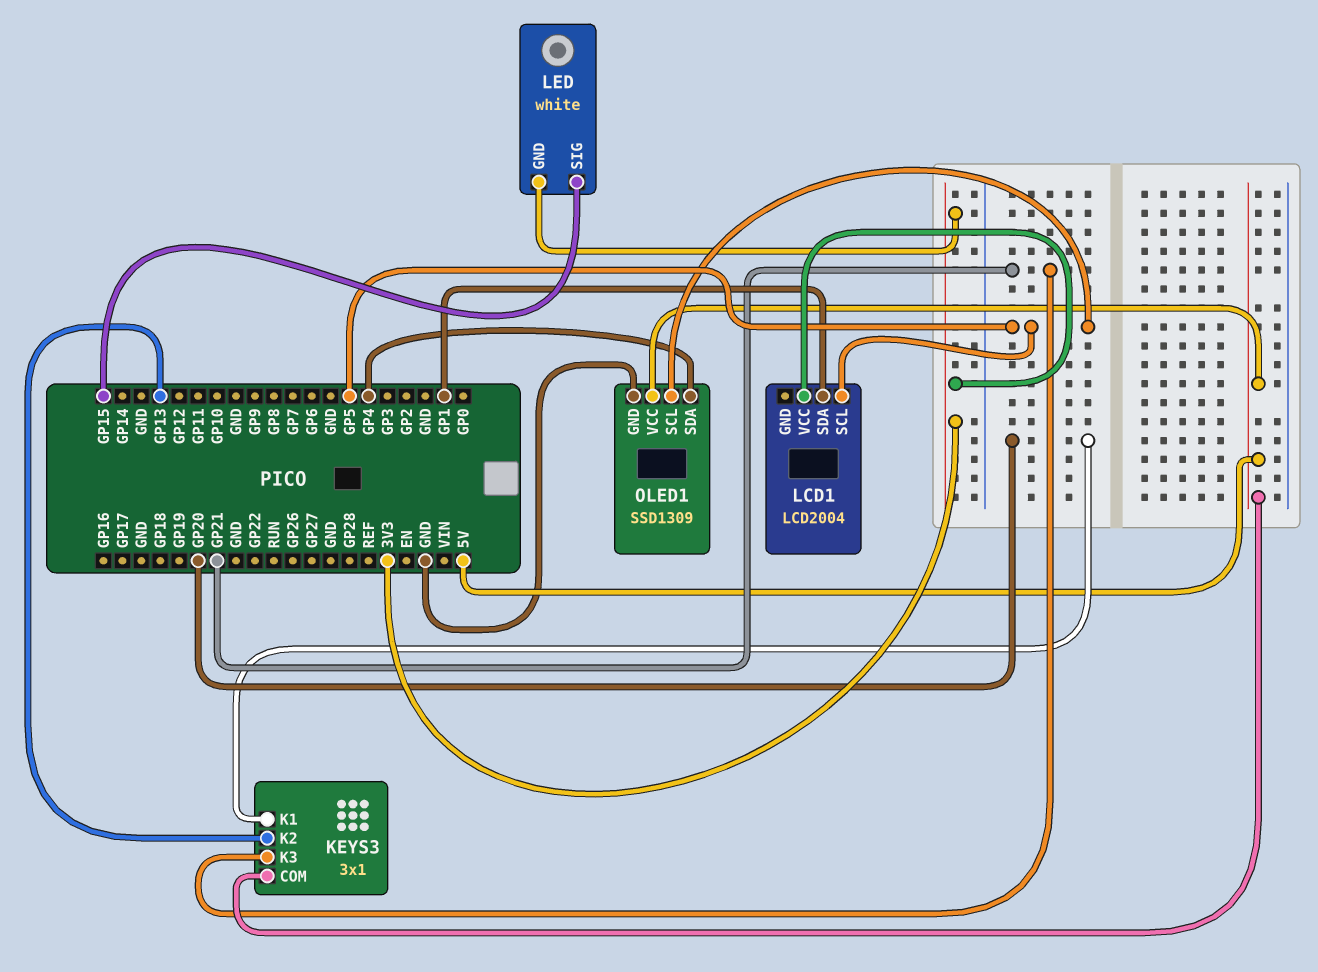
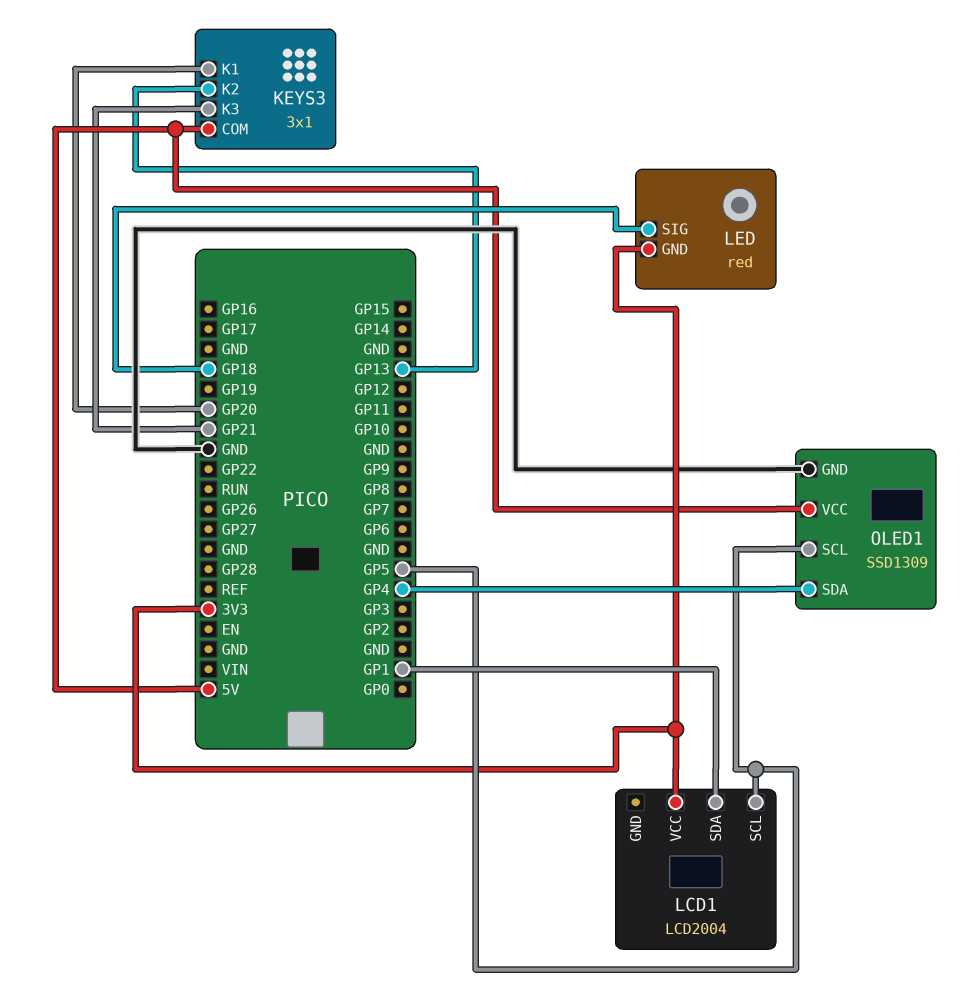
LED: white -> red
LED pin SIG: GP15 -> GP18

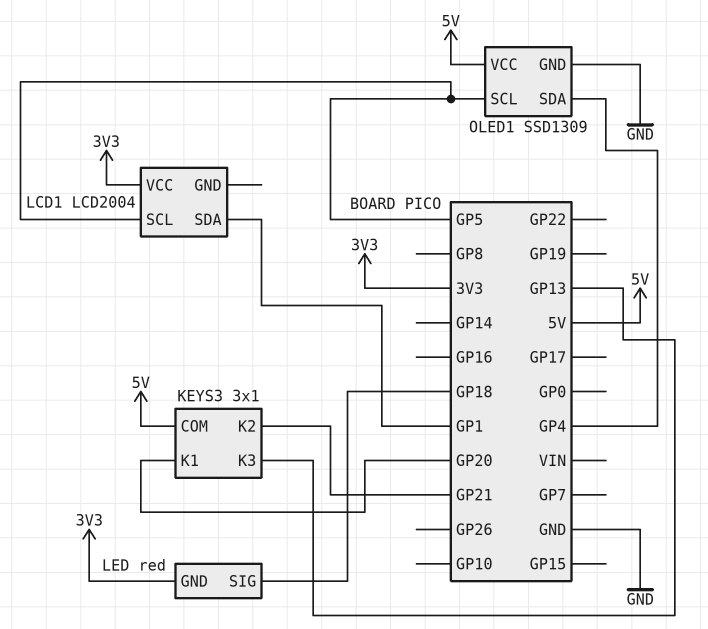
KEYS3 pin K2: GP13 -> GP21
KEYS3 pin K3: GP21 -> GP13

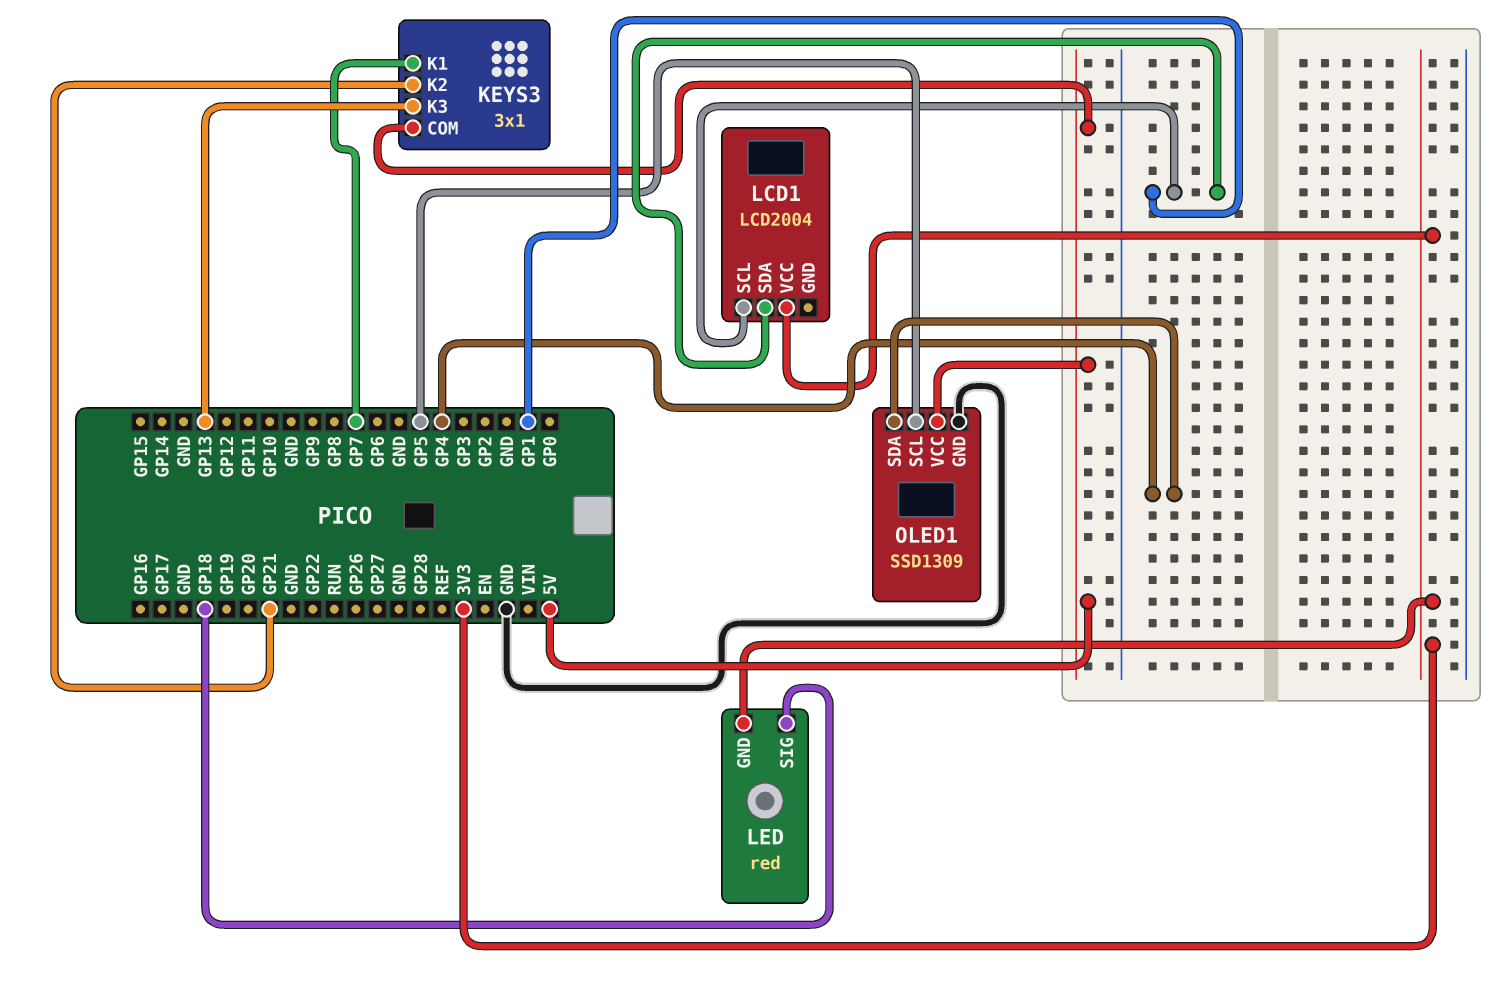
KEYS3 pin K1: GP20 -> GP7
LCD1 pin SCL: GP5 -> GP1

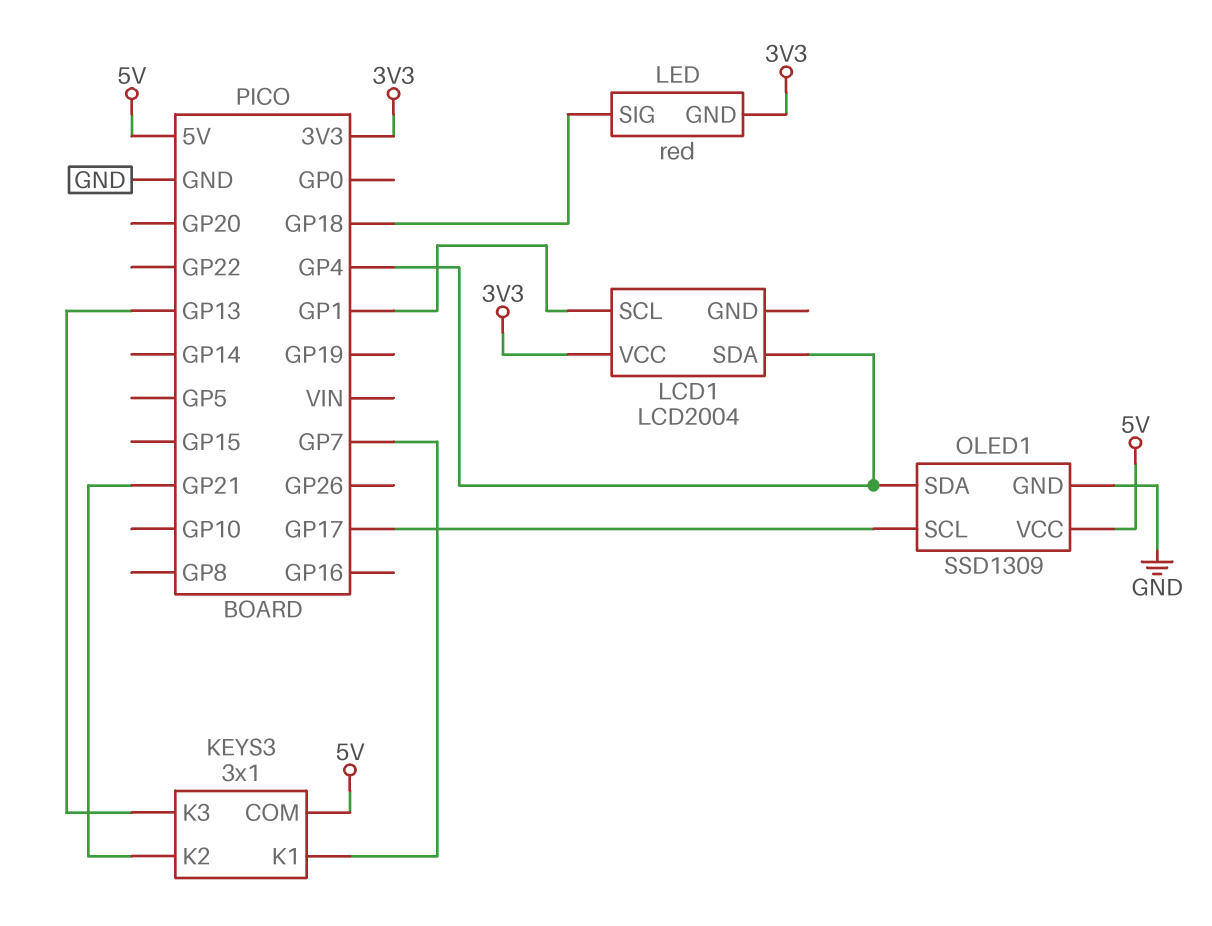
LCD1 pin SDA: GP1 -> GP4
OLED1 pin SCL: GP5 -> GP17

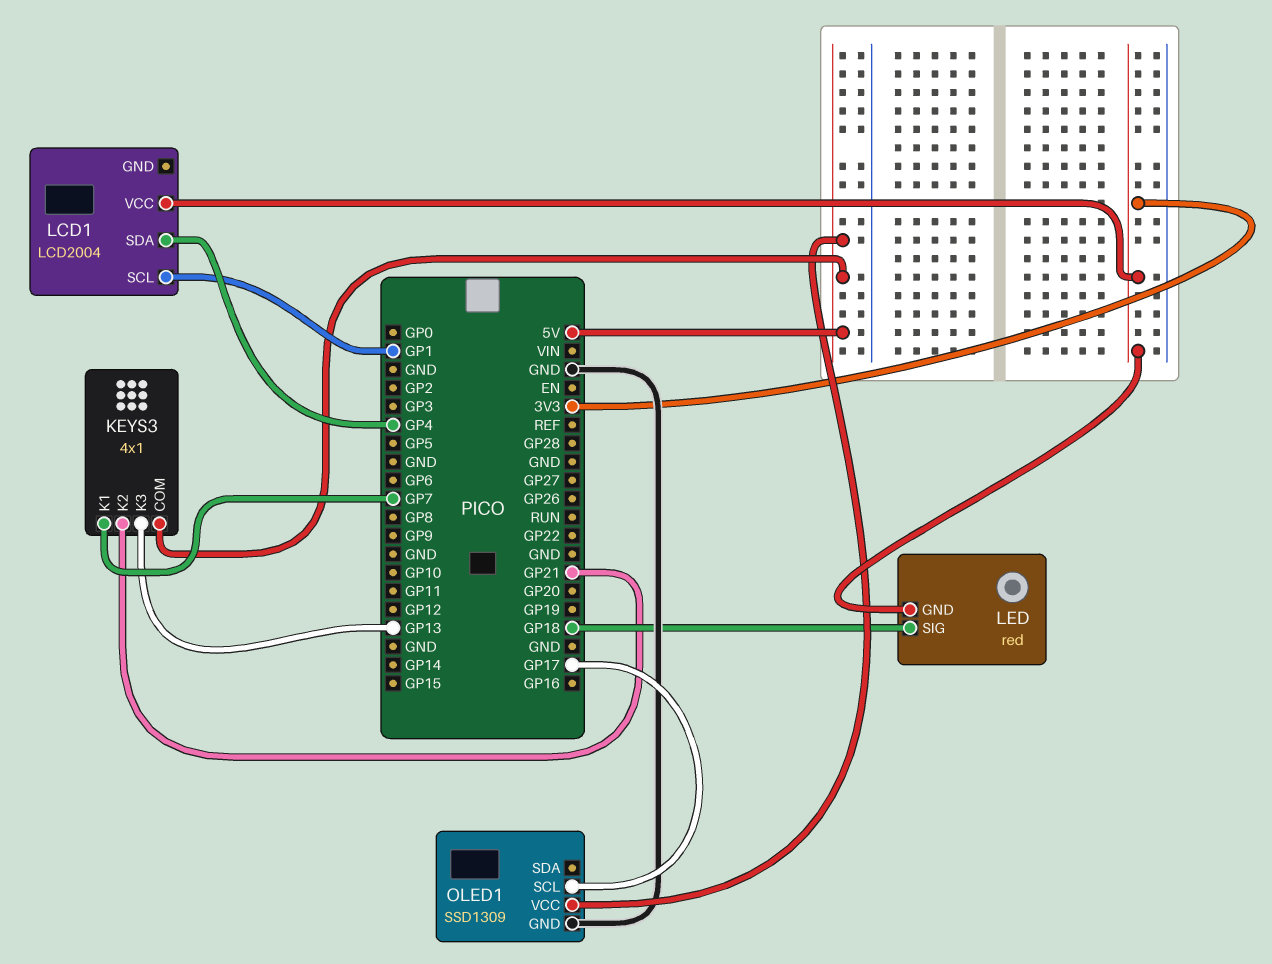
KEYS3: 3x1 -> 4x1
OLED1 pin SDA: GP4 -> none

